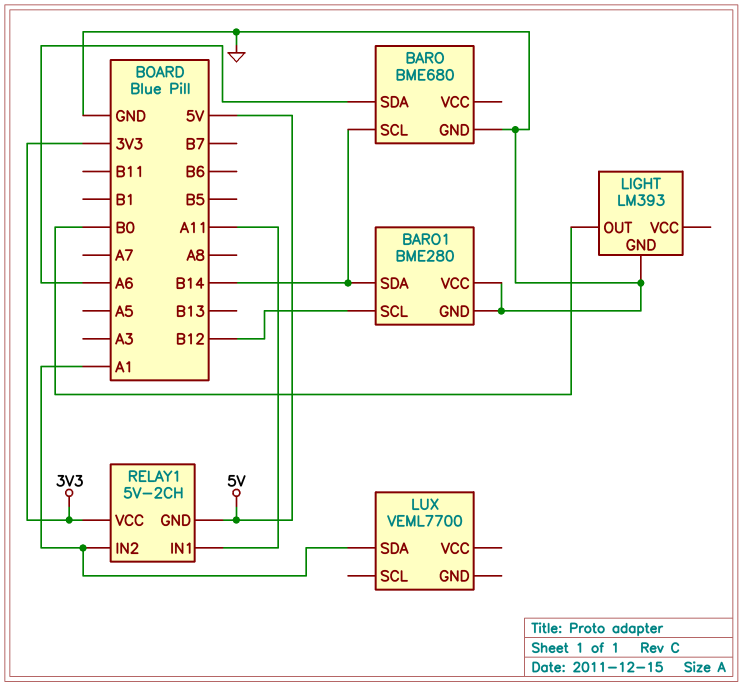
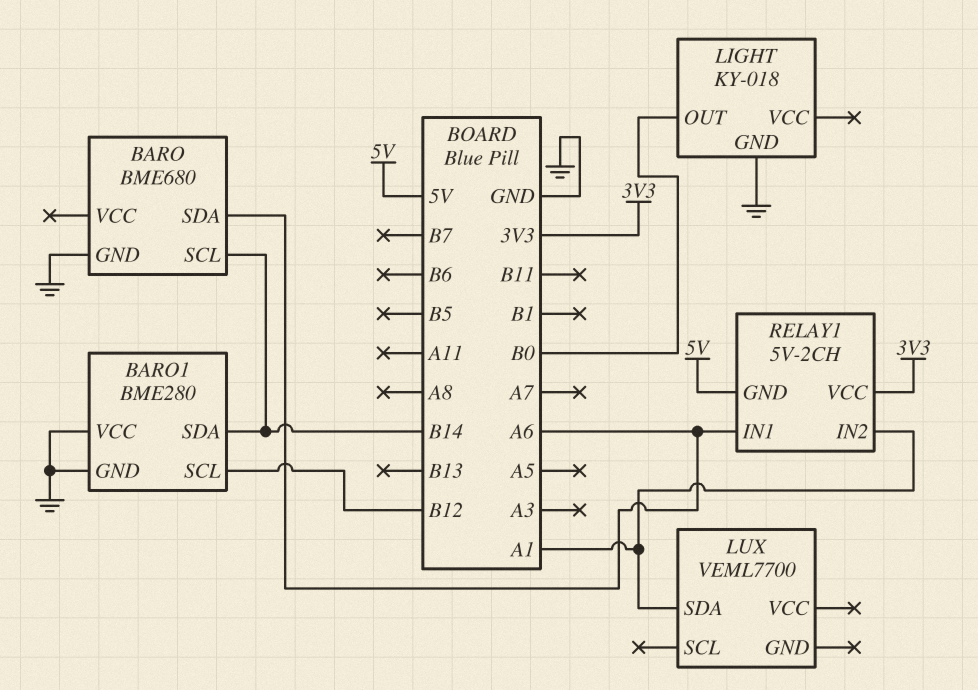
LIGHT: LM393 -> KY-018
RELAY1 pin IN1: A11 -> A6

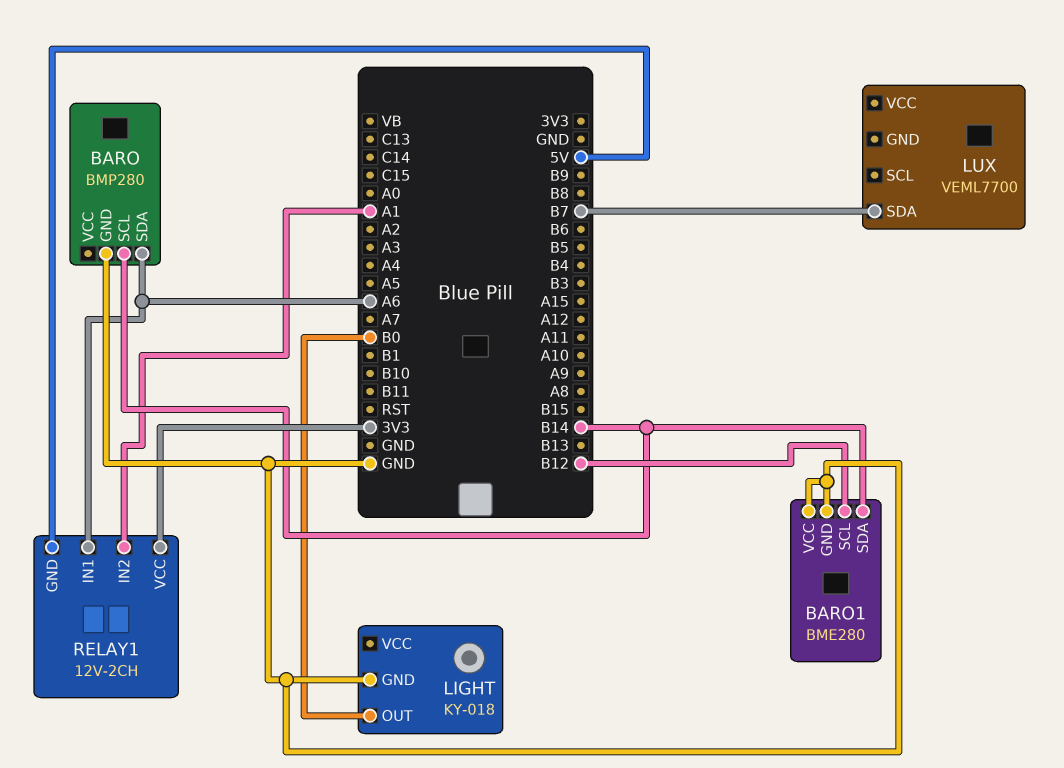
BARO: BME680 -> BMP280
LUX pin SDA: A1 -> B7
RELAY1: 5V-2CH -> 12V-2CH

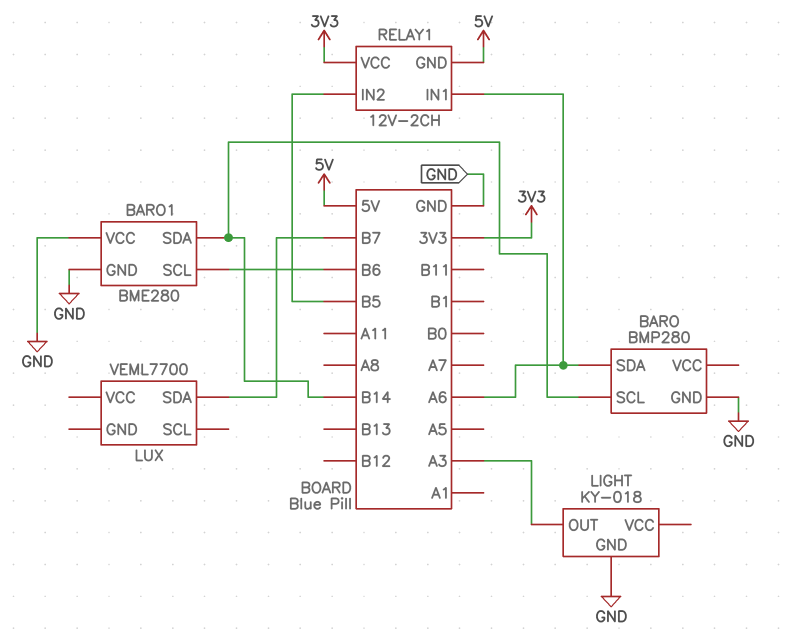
BARO1 pin SCL: B12 -> B6
LIGHT pin OUT: B0 -> A3
RELAY1 pin IN2: A1 -> B5

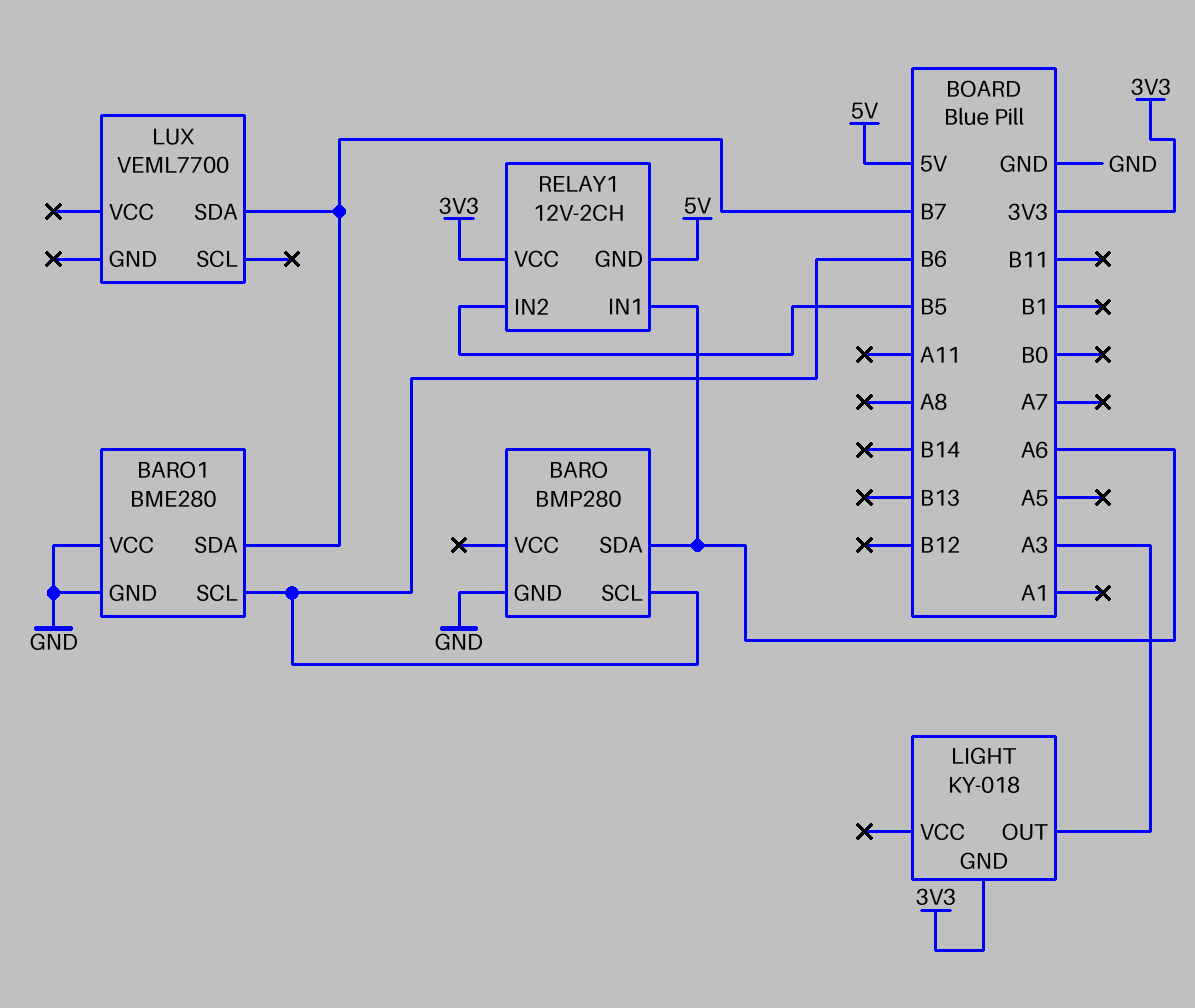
BARO pin SCL: B14 -> B6
BARO1 pin SDA: B14 -> B7
LIGHT pin GND: GND -> 3V3

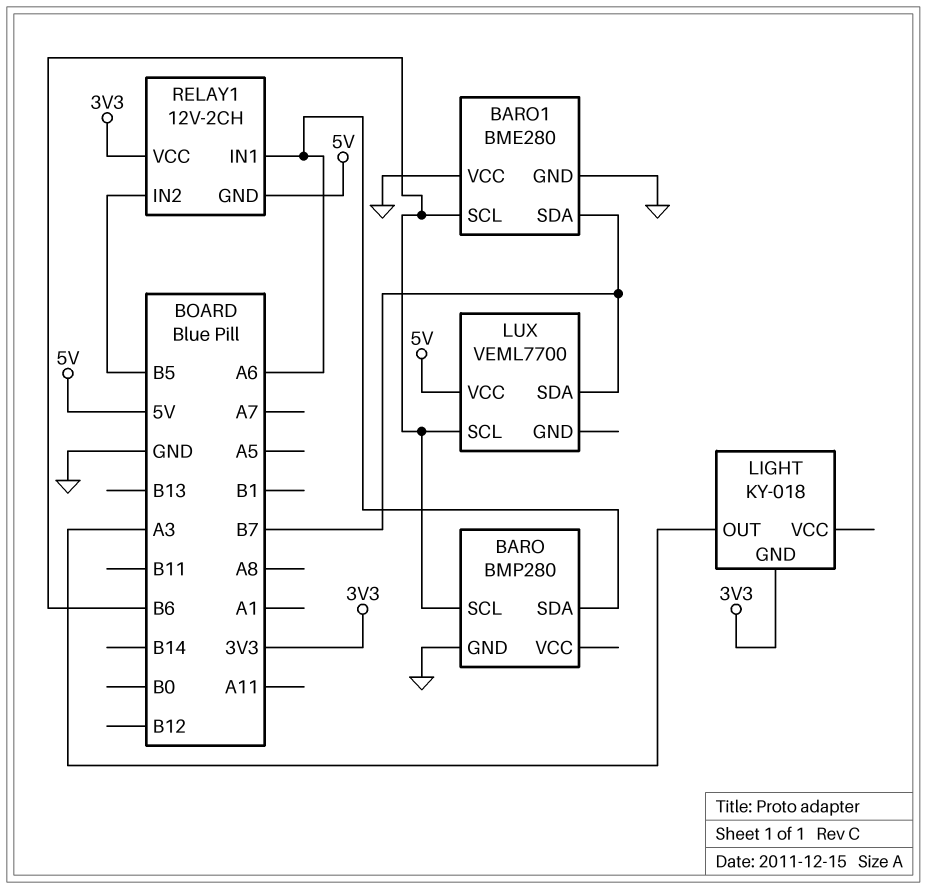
LUX pin SCL: none -> B6
LUX pin VCC: none -> 5V

